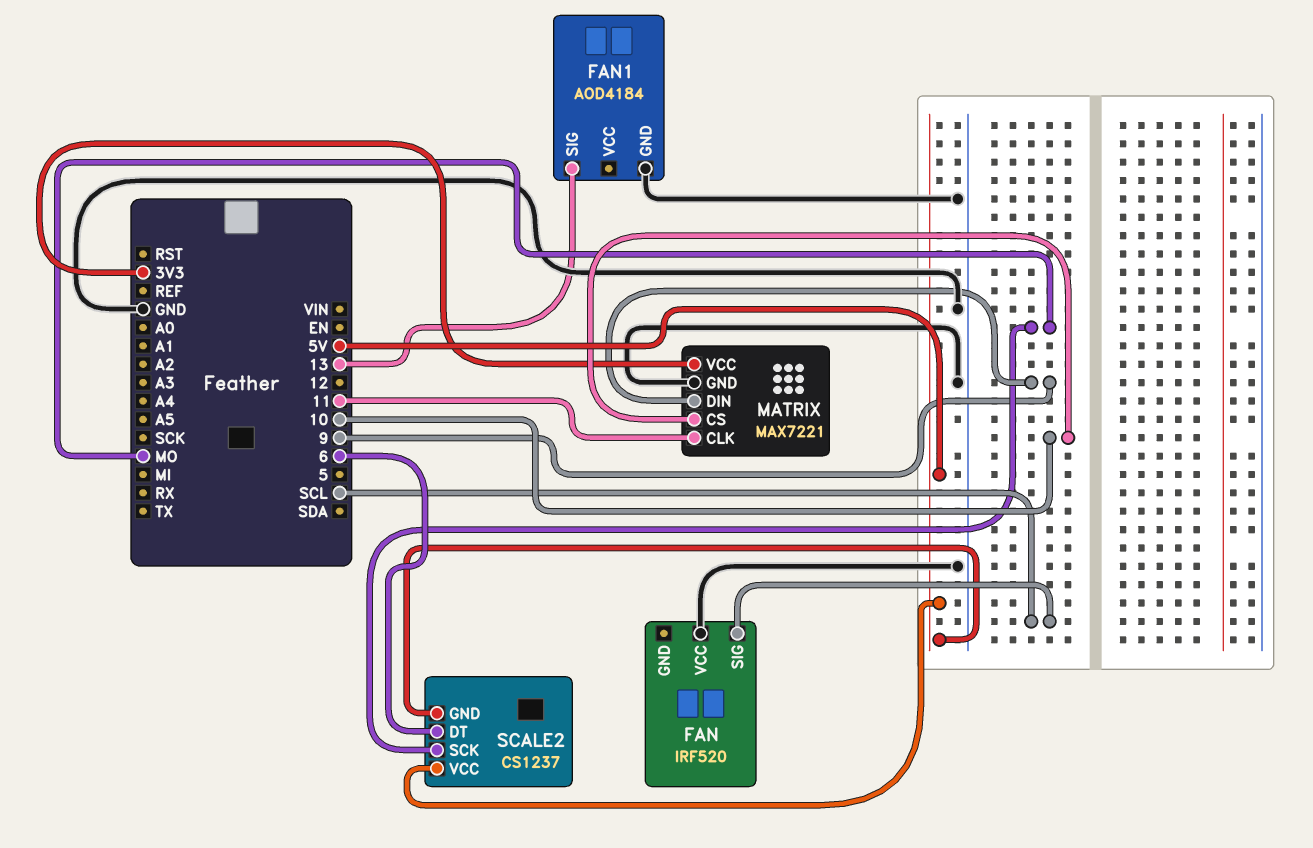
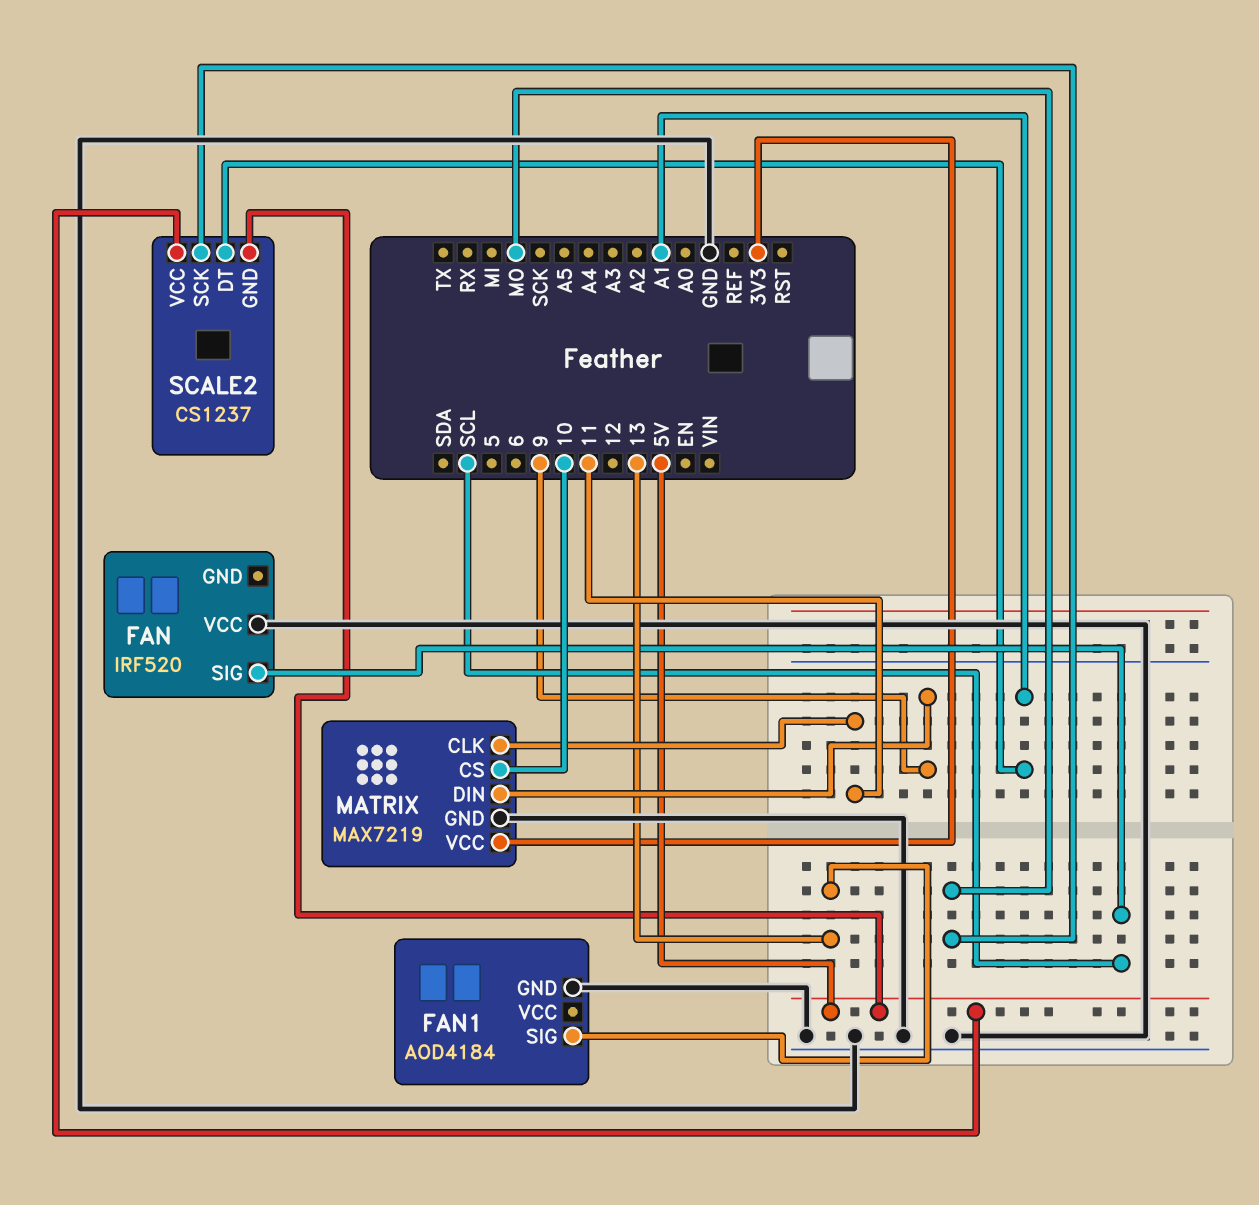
MATRIX: MAX7221 -> MAX7219
SCALE2 pin DT: 6 -> A1

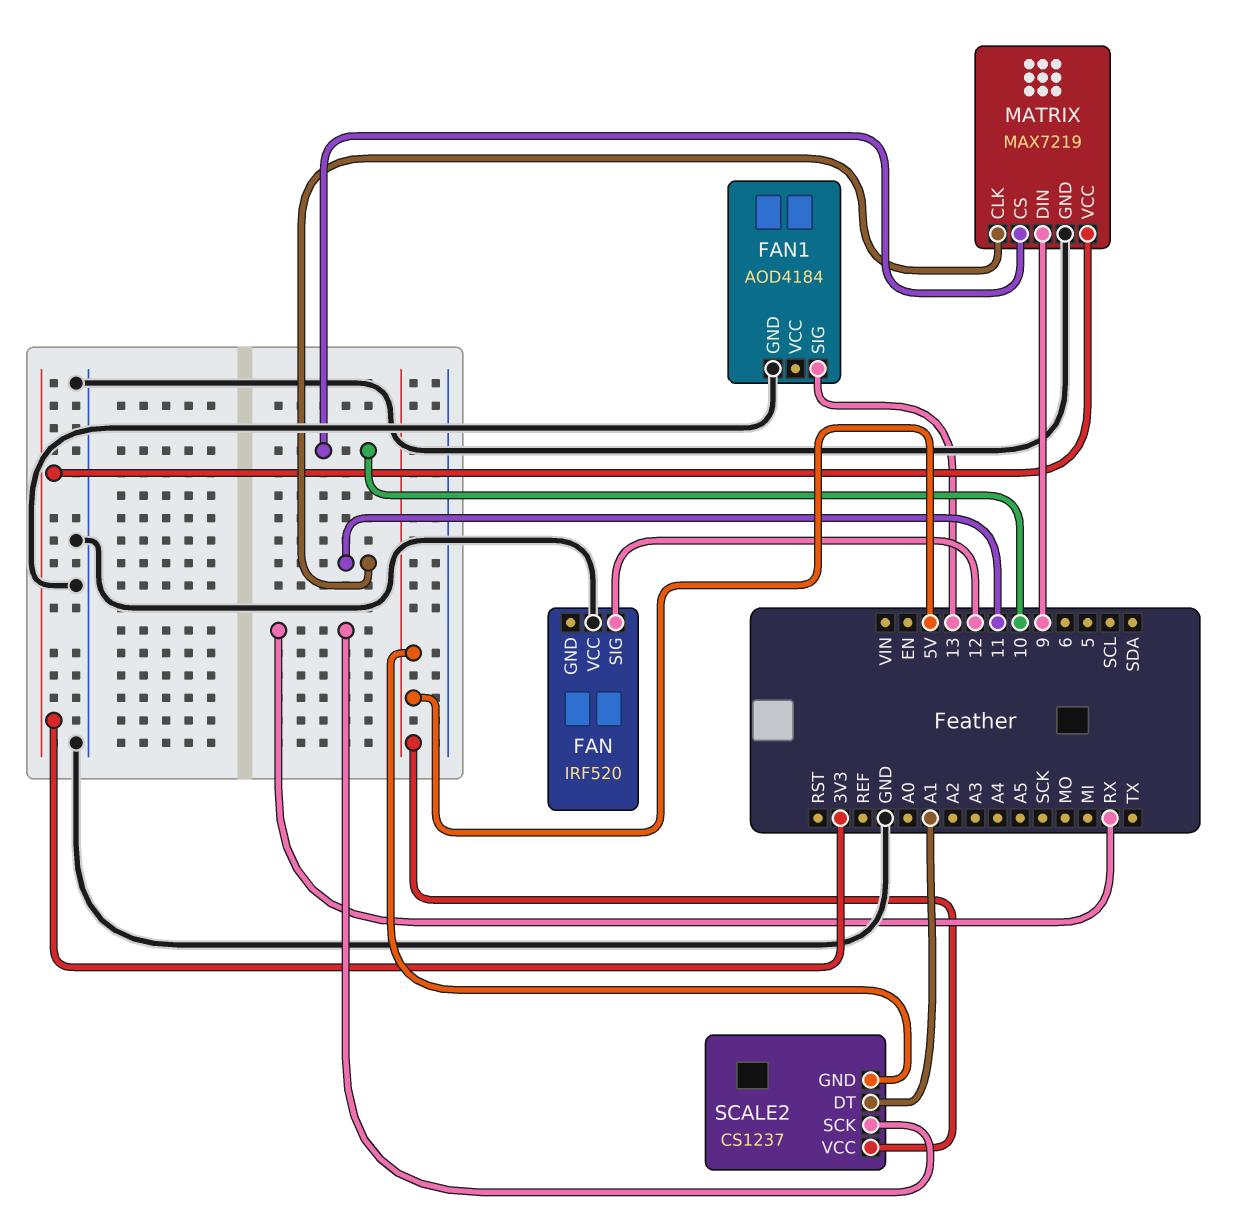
FAN pin SIG: SCL -> 12
SCALE2 pin SCK: MO -> RX

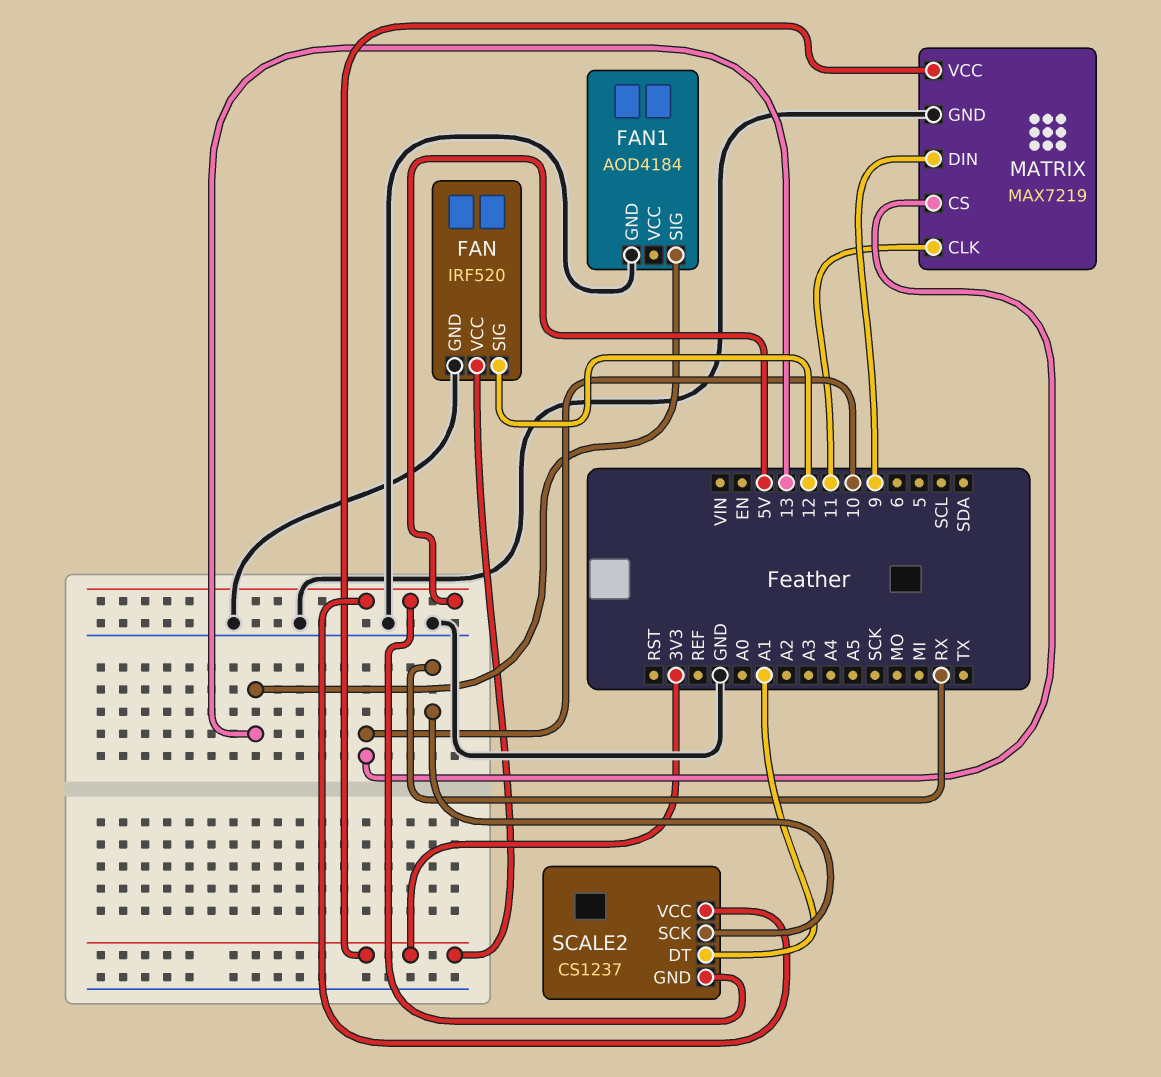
FAN pin GND: none -> GND
FAN pin VCC: GND -> 3V3

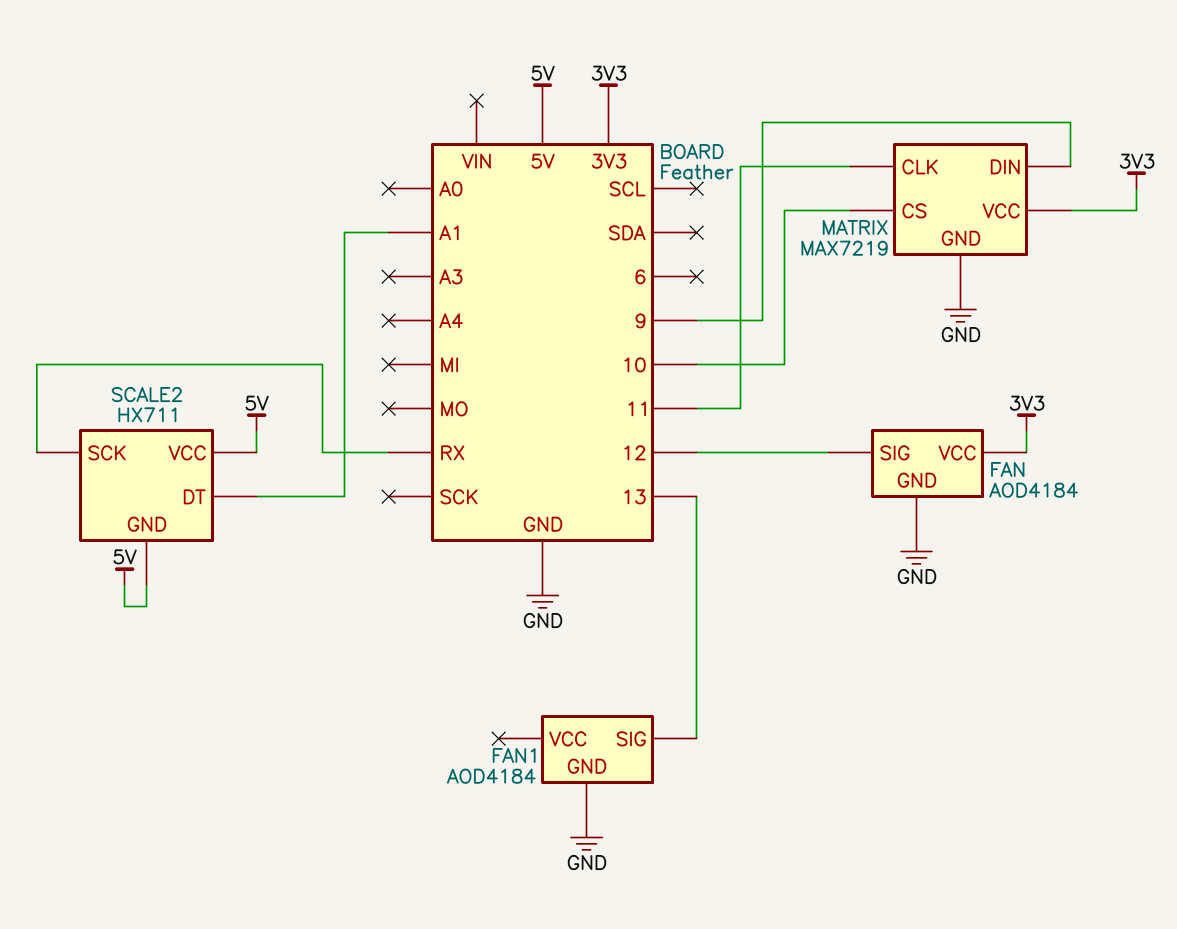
FAN: IRF520 -> AOD4184
SCALE2: CS1237 -> HX711

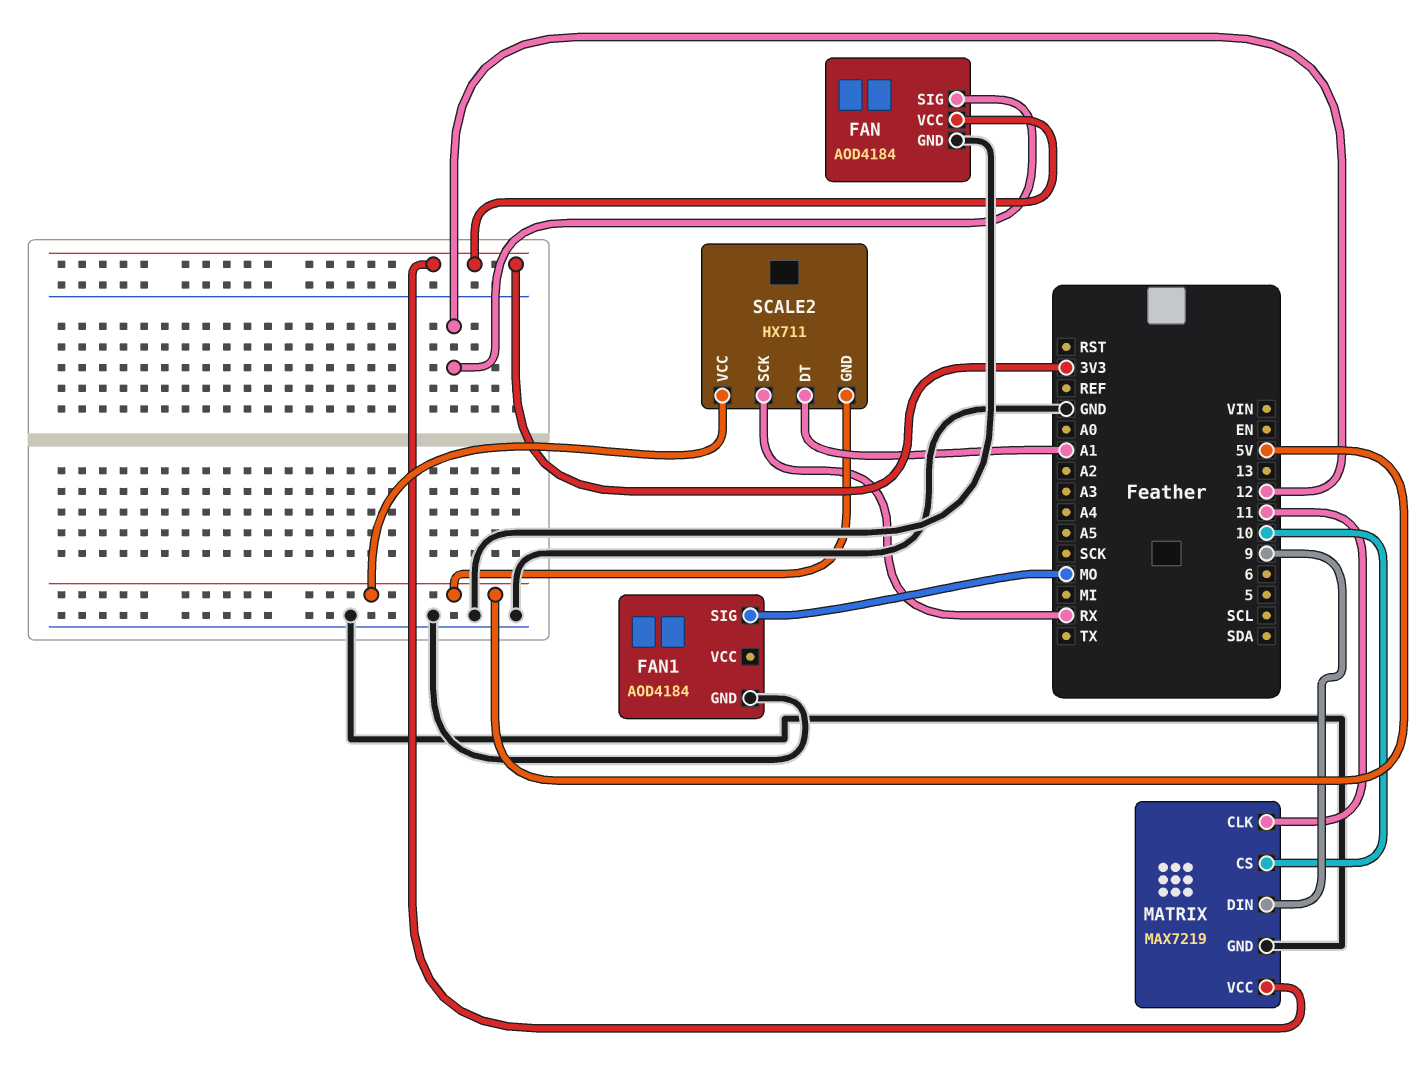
FAN1 pin SIG: 13 -> MO

